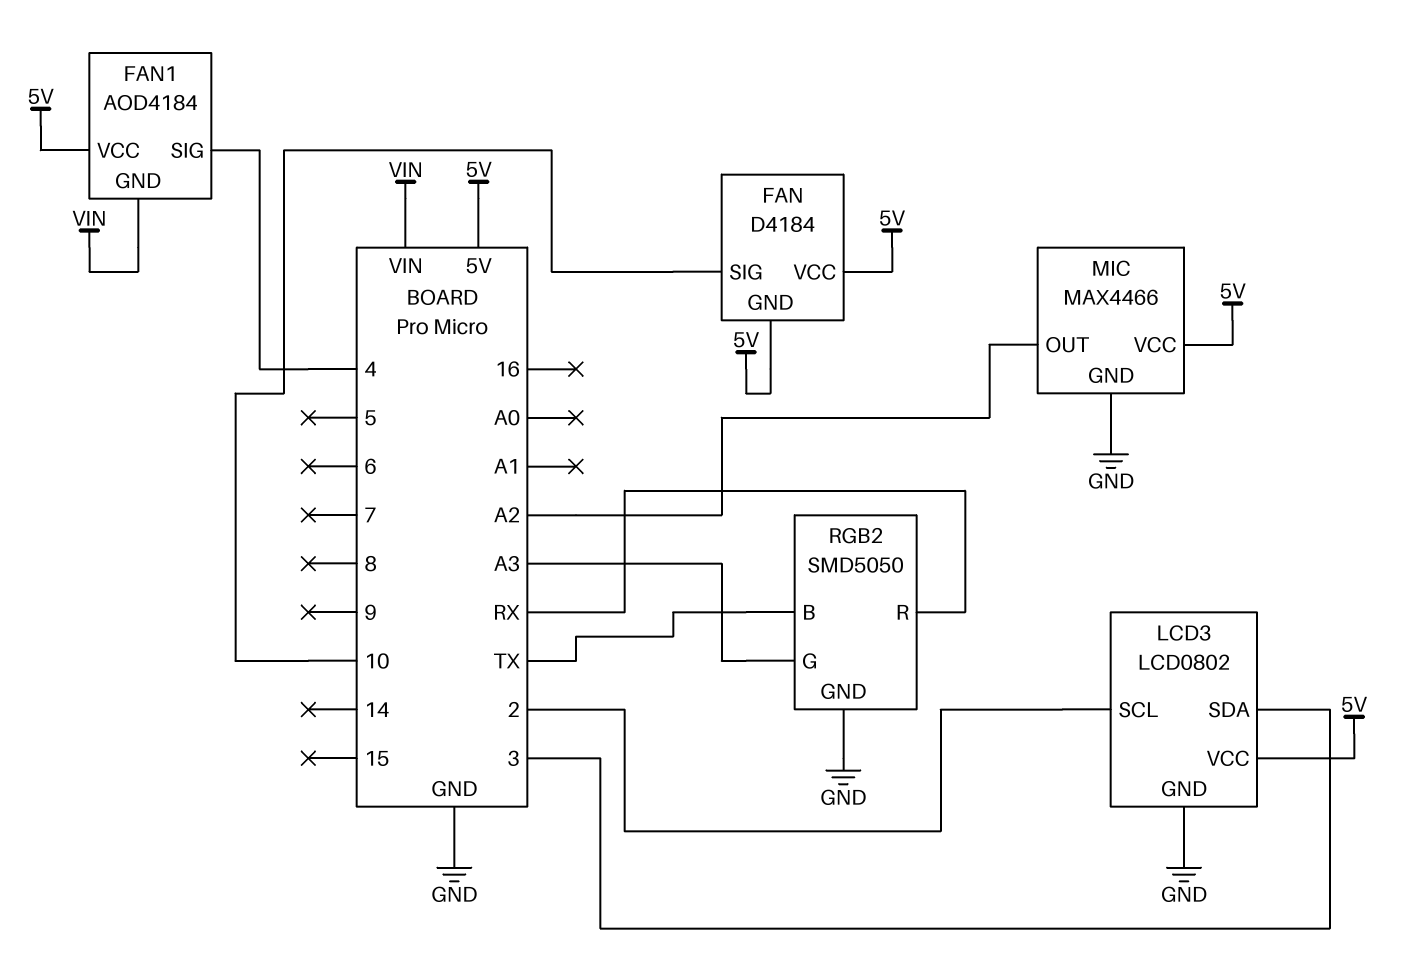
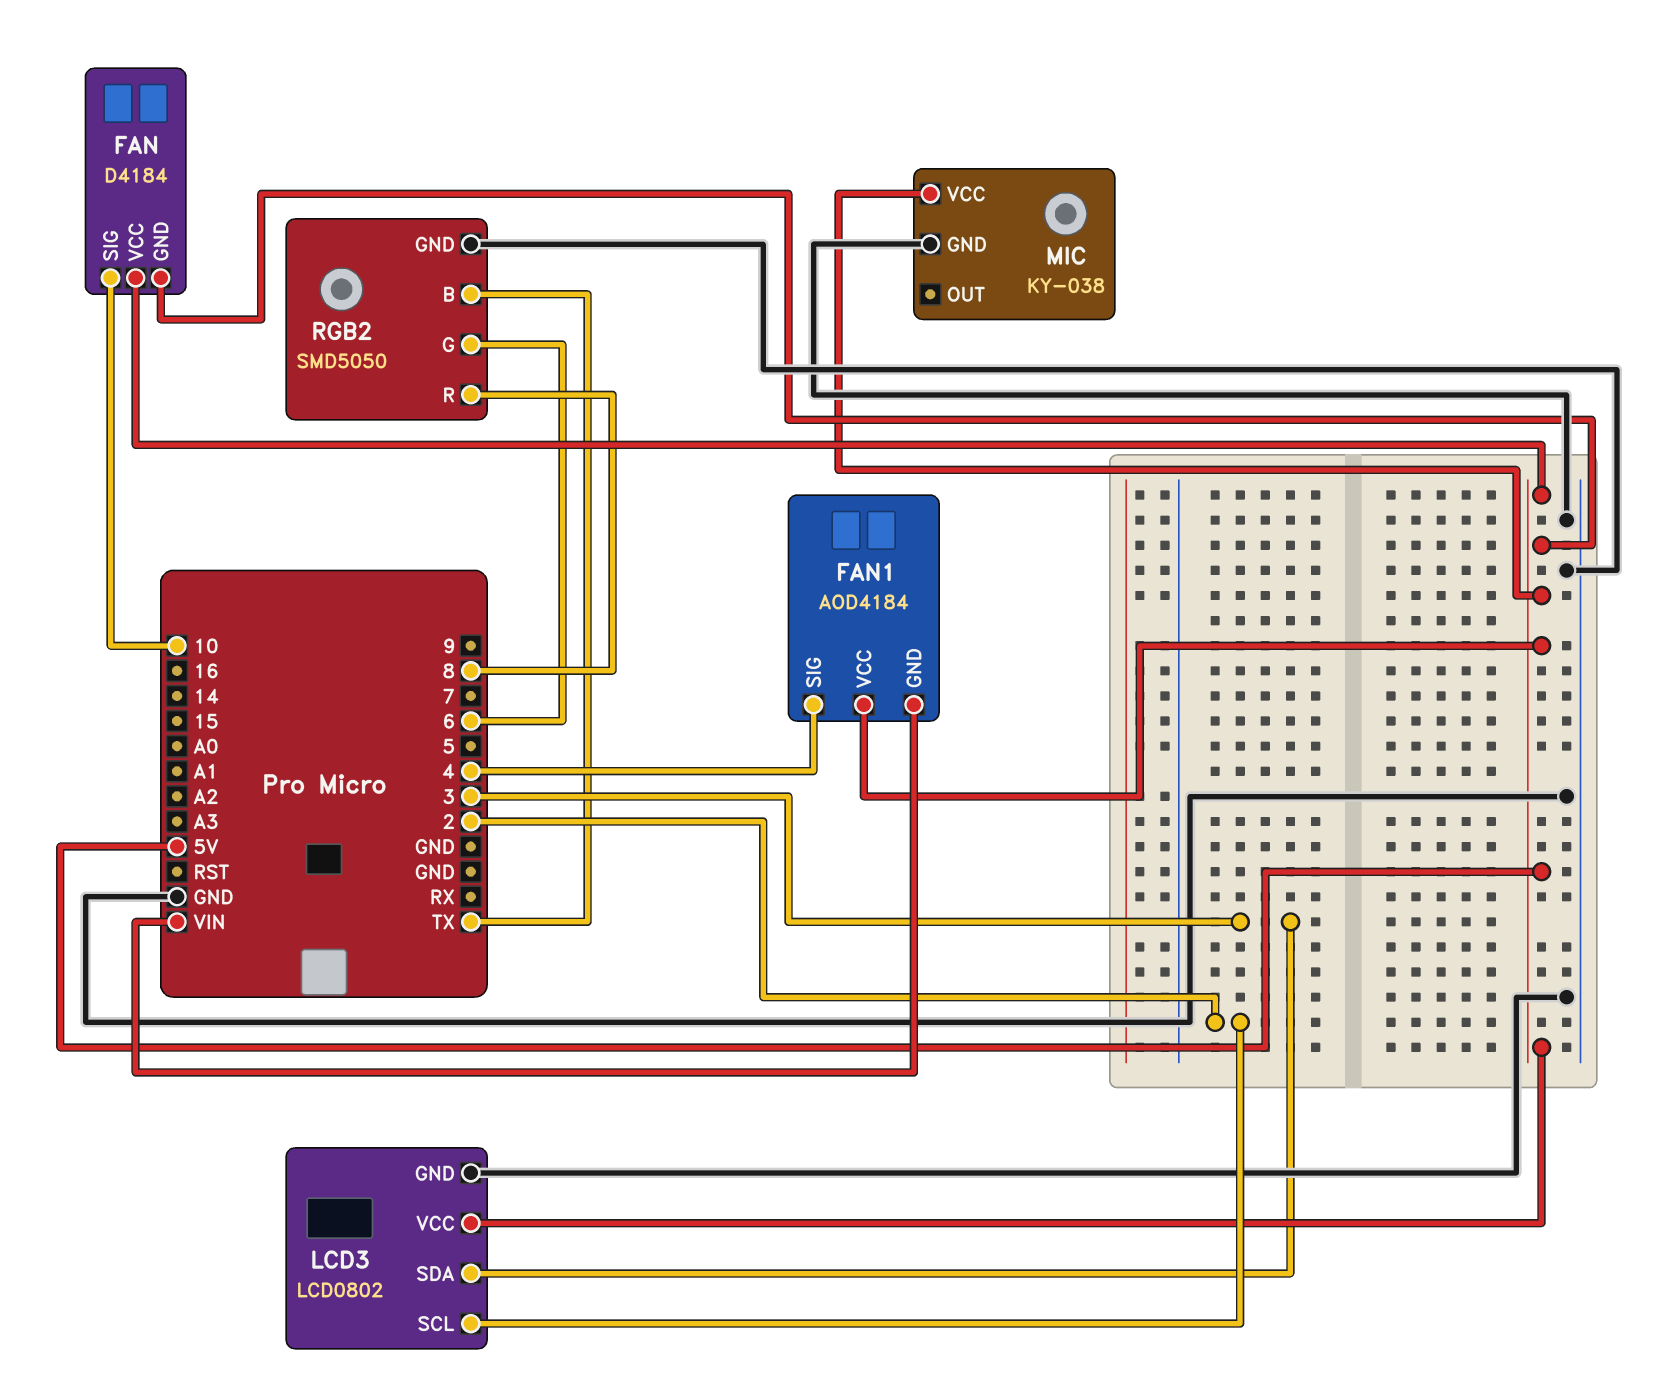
MIC: MAX4466 -> KY-038
MIC pin OUT: A2 -> none
RGB2 pin G: A3 -> 6
RGB2 pin R: RX -> 8

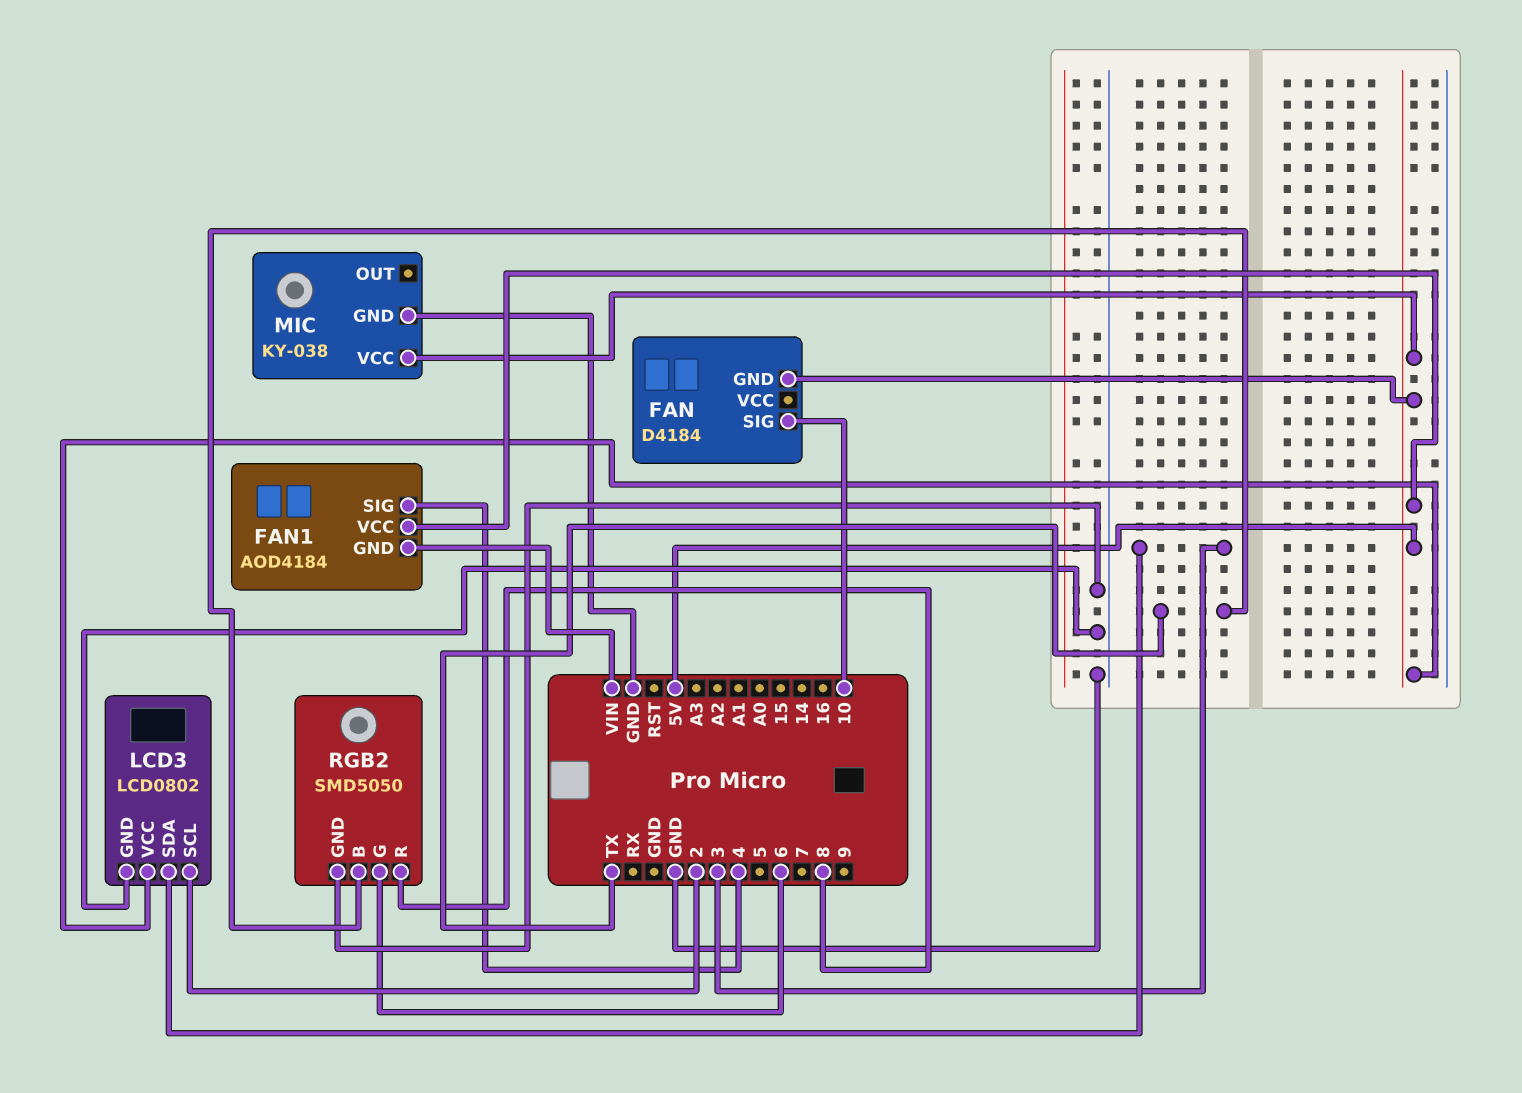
FAN pin VCC: 5V -> none

